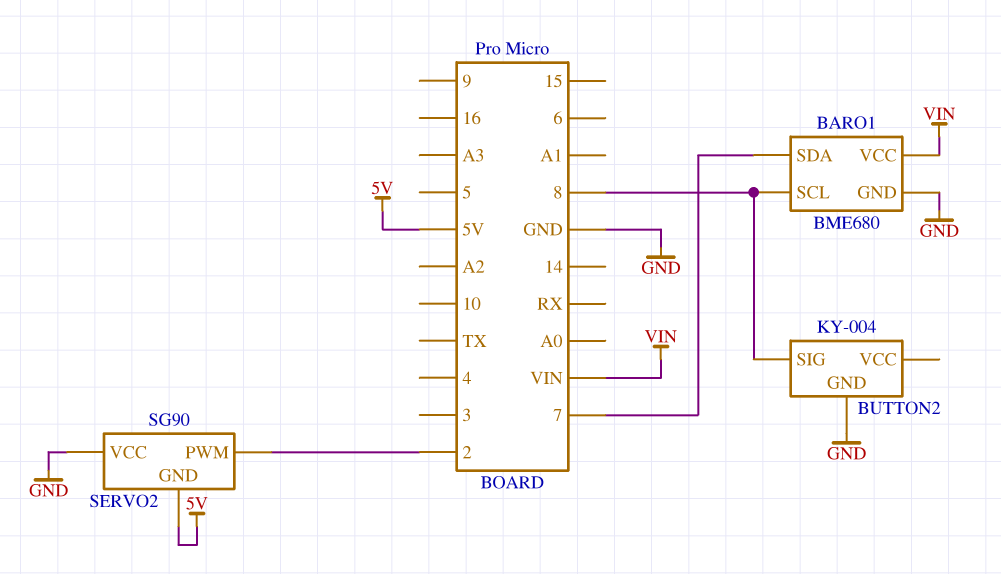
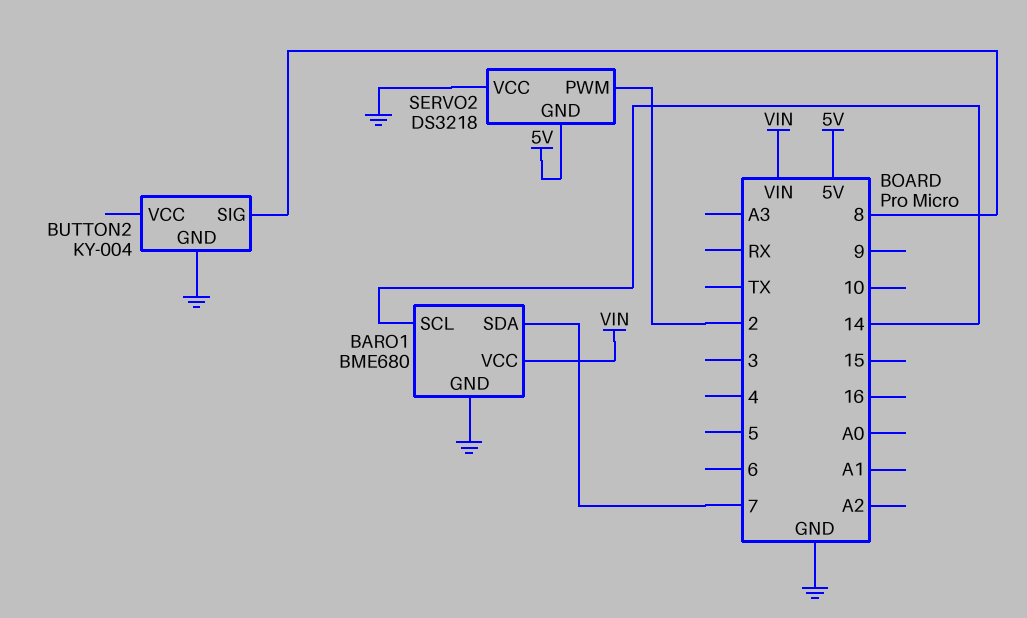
BARO1 pin SCL: 8 -> 14
SERVO2: SG90 -> DS3218

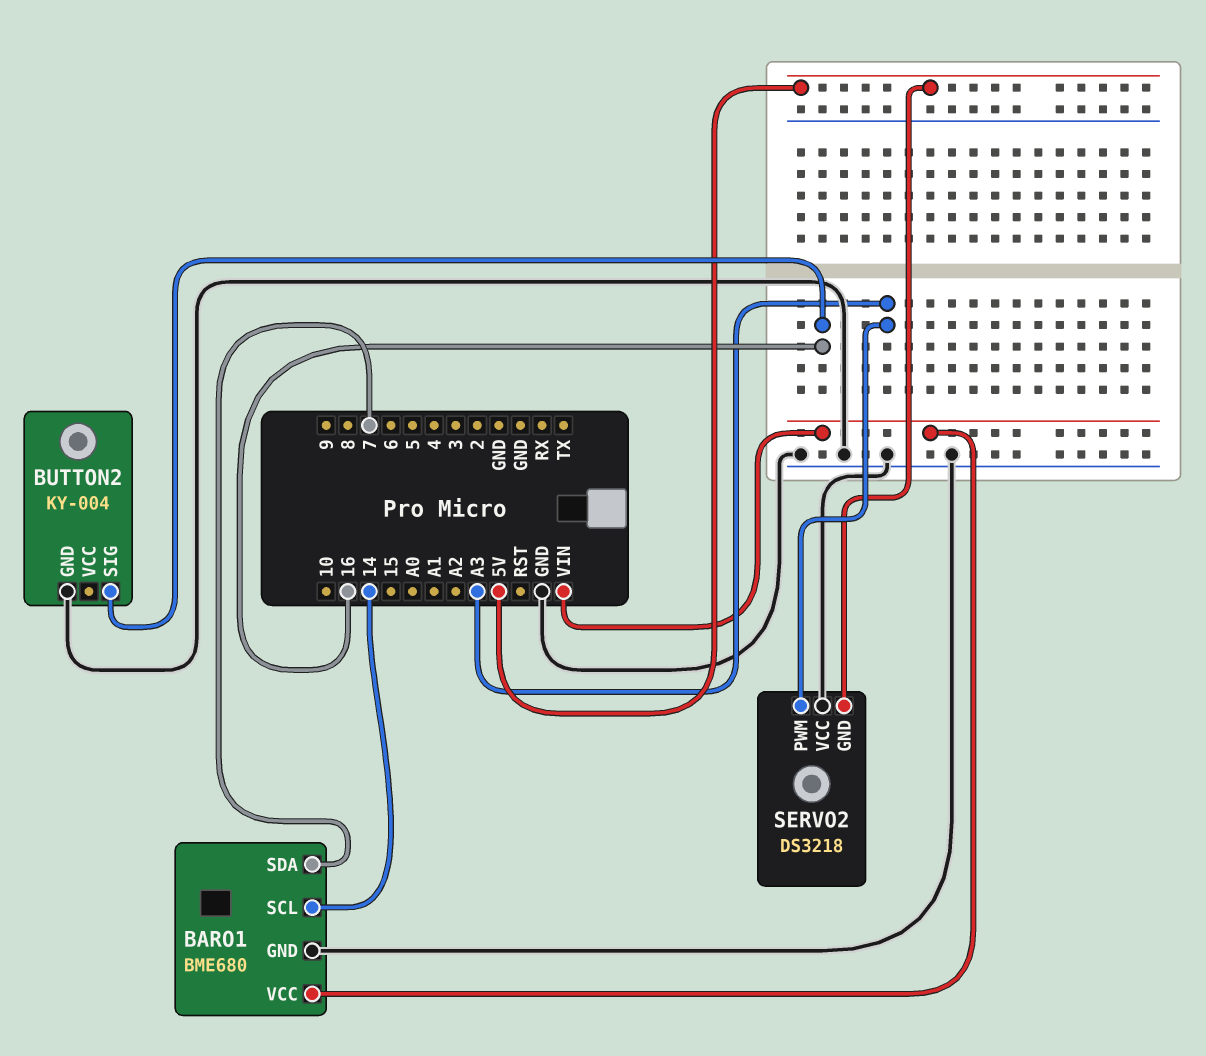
BUTTON2 pin SIG: 8 -> 16
SERVO2 pin PWM: 2 -> A3

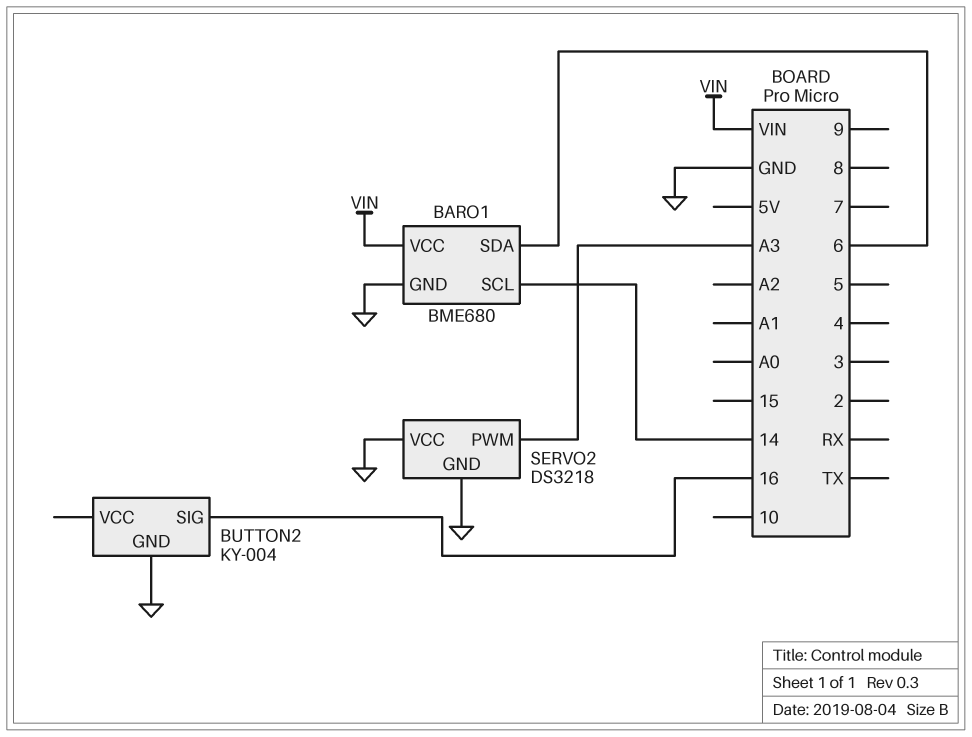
BARO1 pin SDA: 7 -> 6
SERVO2 pin GND: 5V -> GND

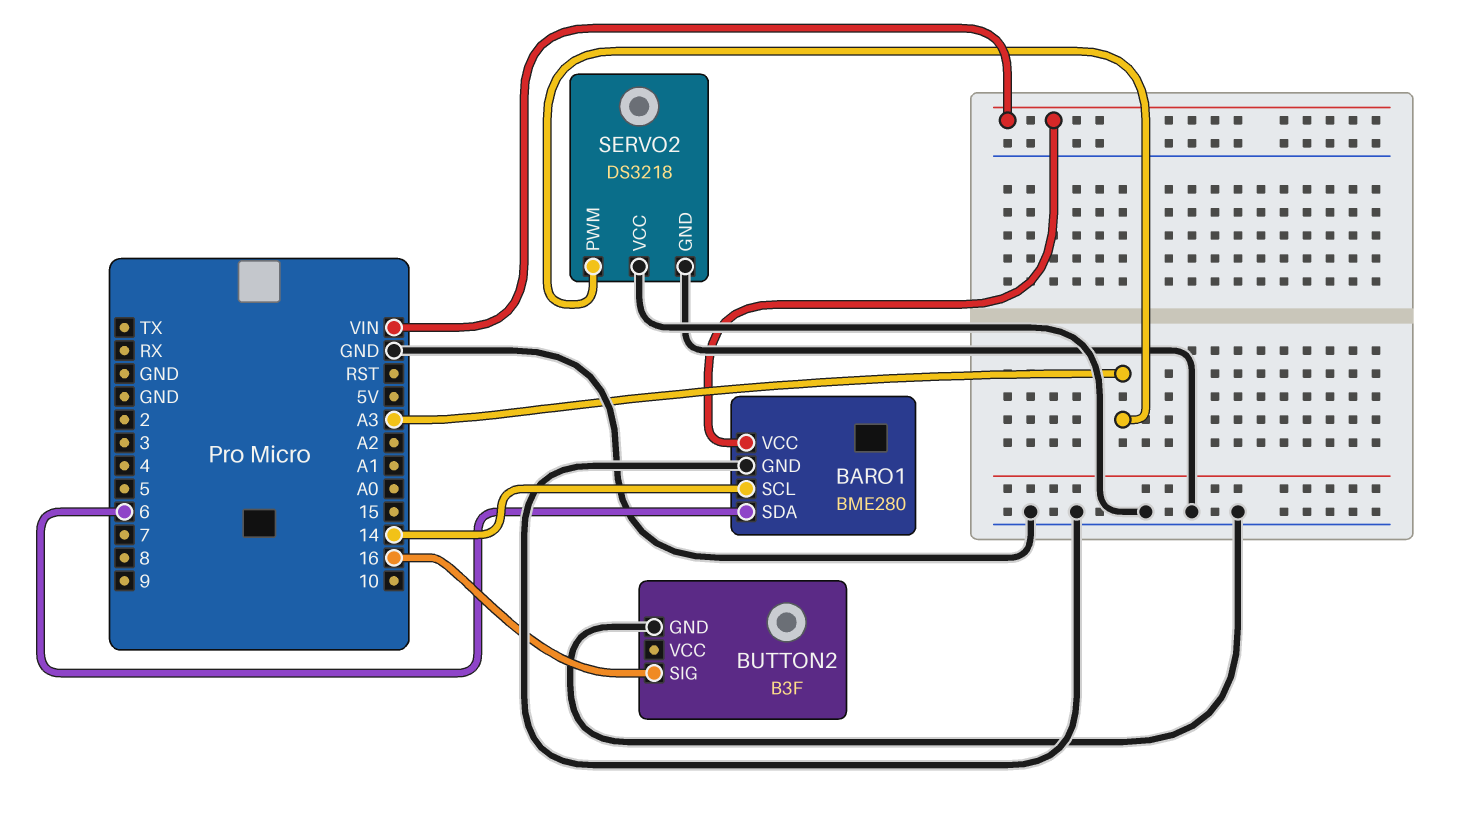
BARO1: BME680 -> BME280
BUTTON2: KY-004 -> B3F

